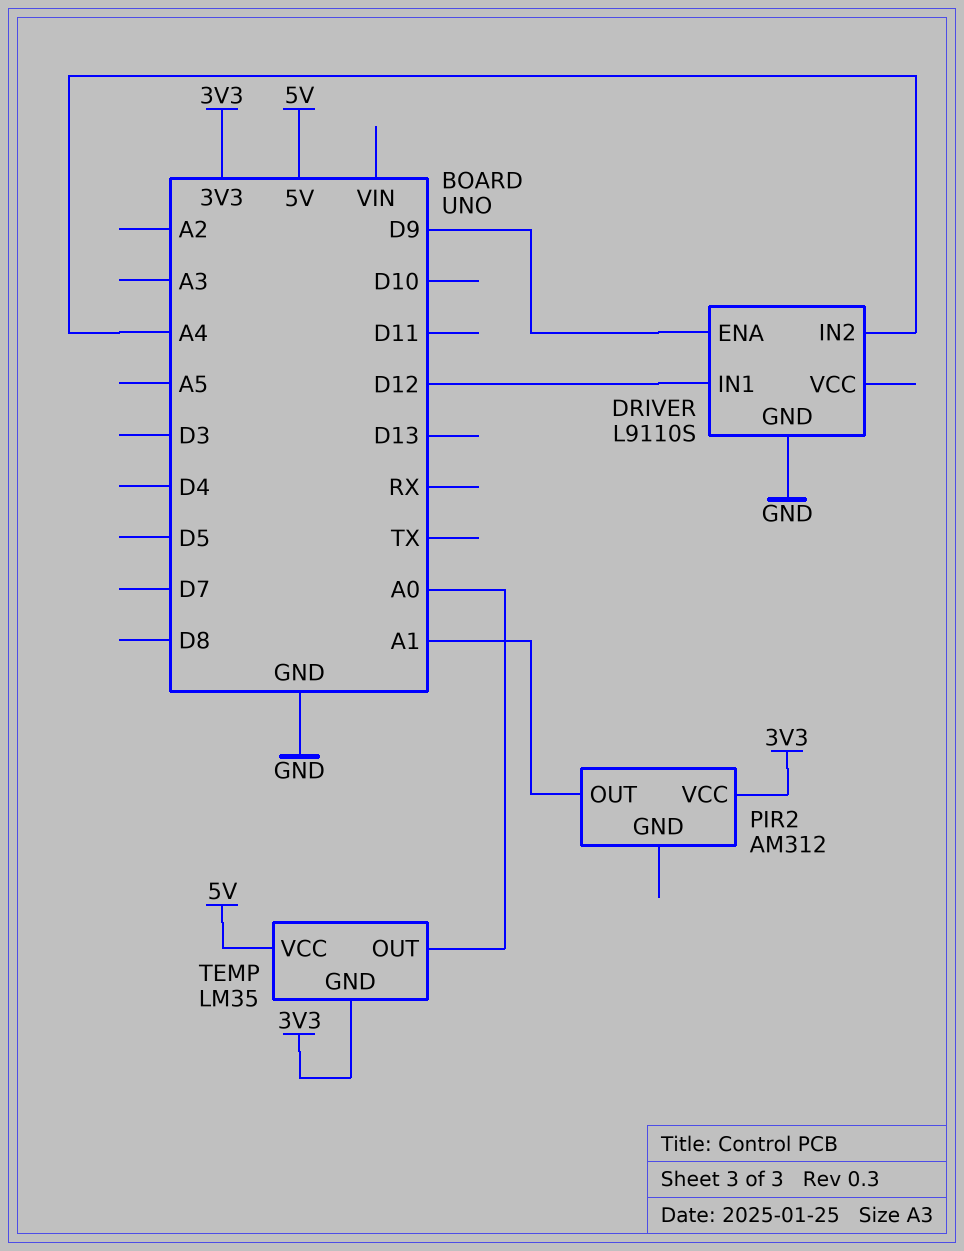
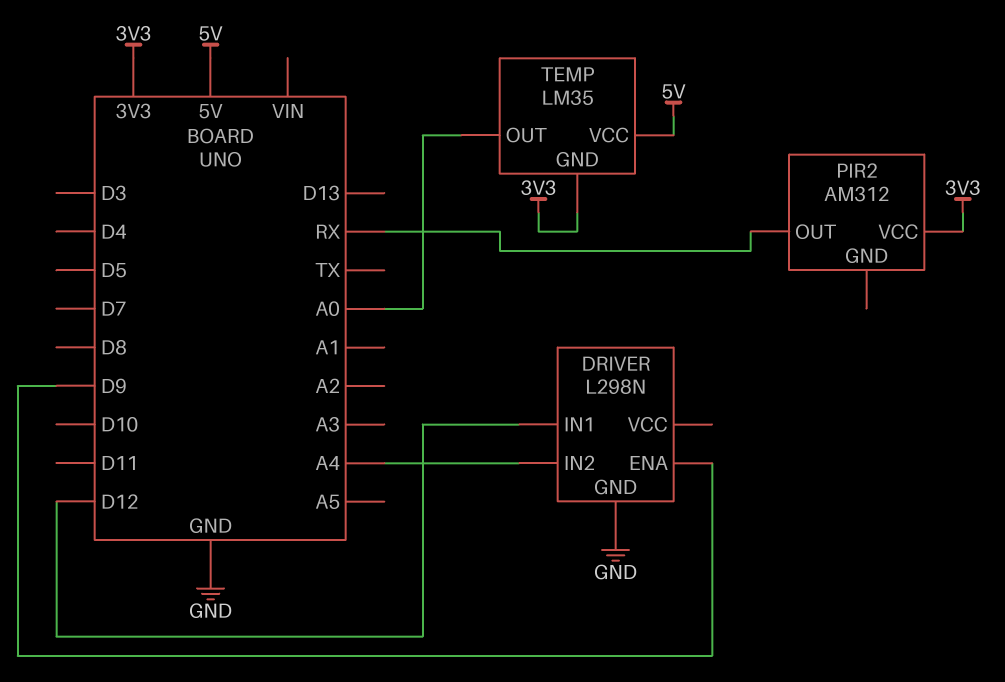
DRIVER: L9110S -> L298N
PIR2 pin OUT: A1 -> RX

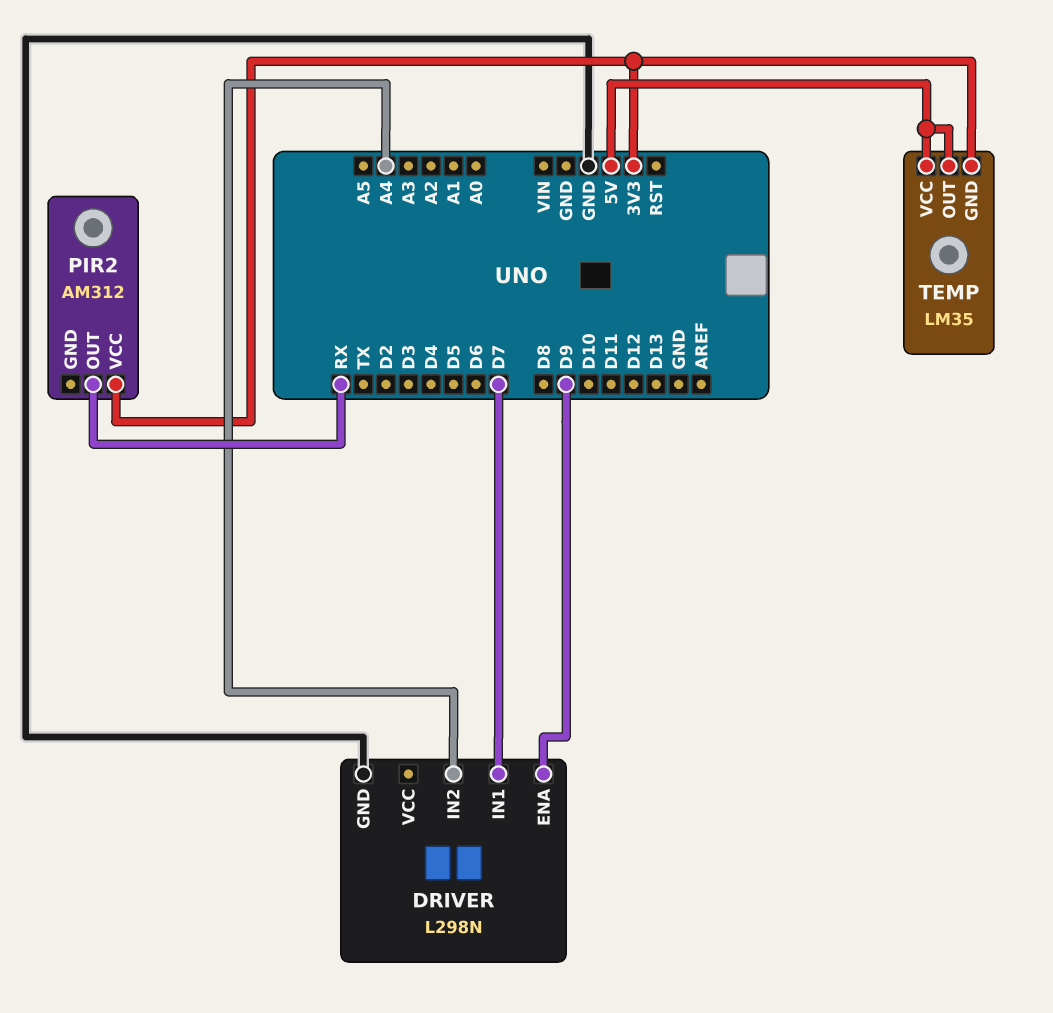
DRIVER pin IN1: D12 -> D7
TEMP pin OUT: A0 -> 5V

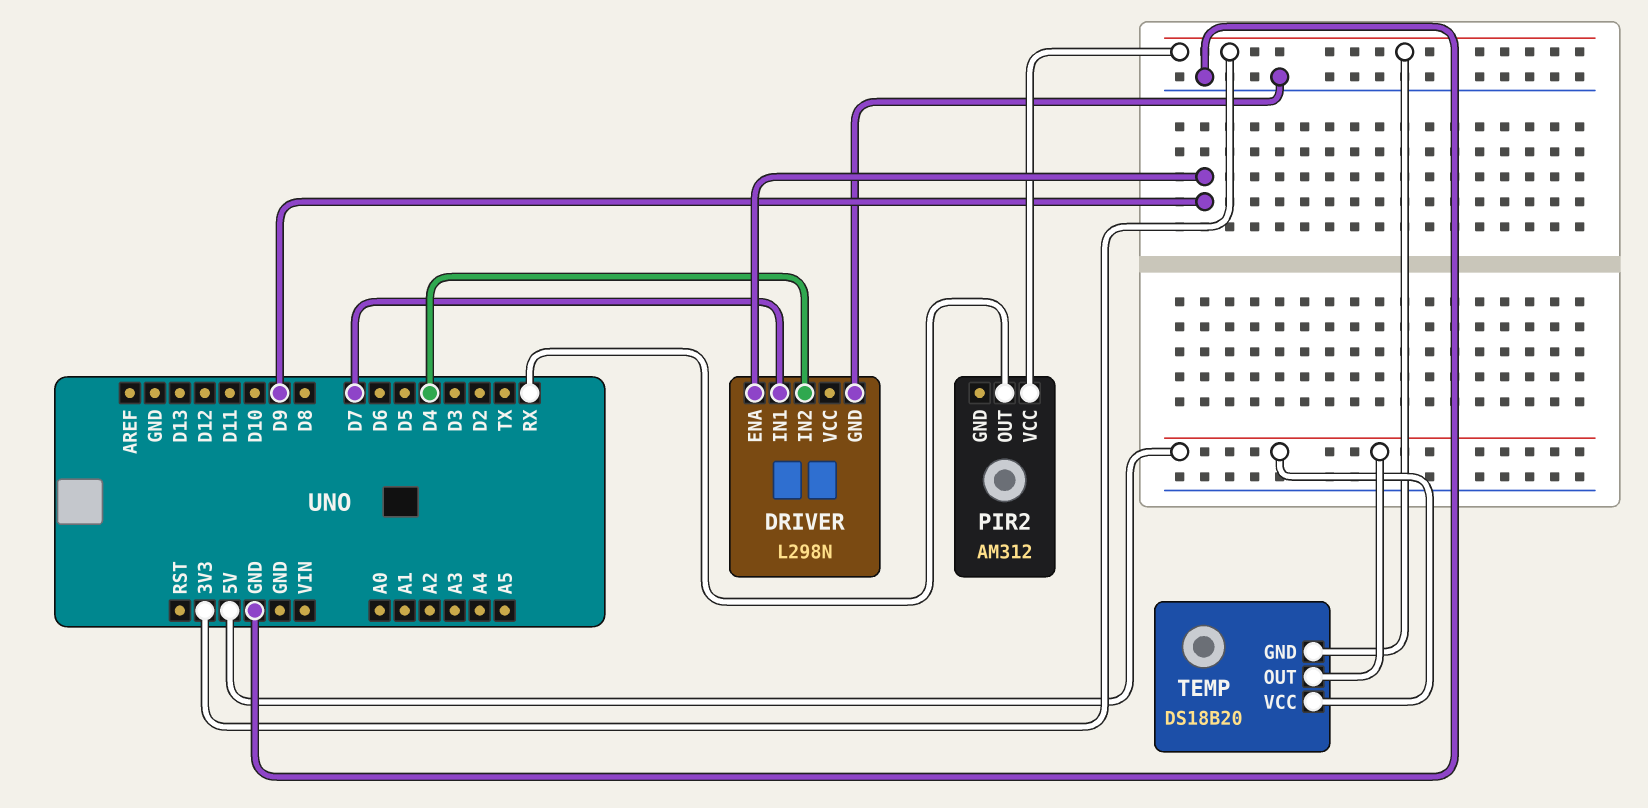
DRIVER pin IN2: A4 -> D4
TEMP: LM35 -> DS18B20

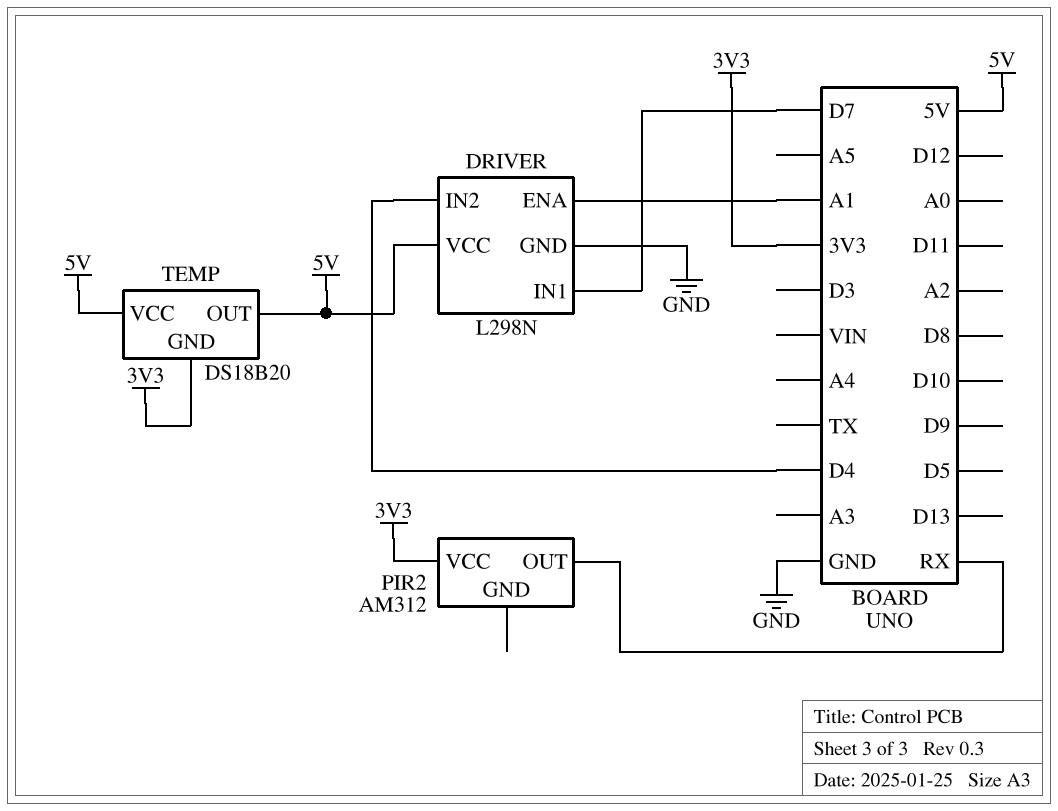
DRIVER pin ENA: D9 -> A1
DRIVER pin VCC: none -> 5V

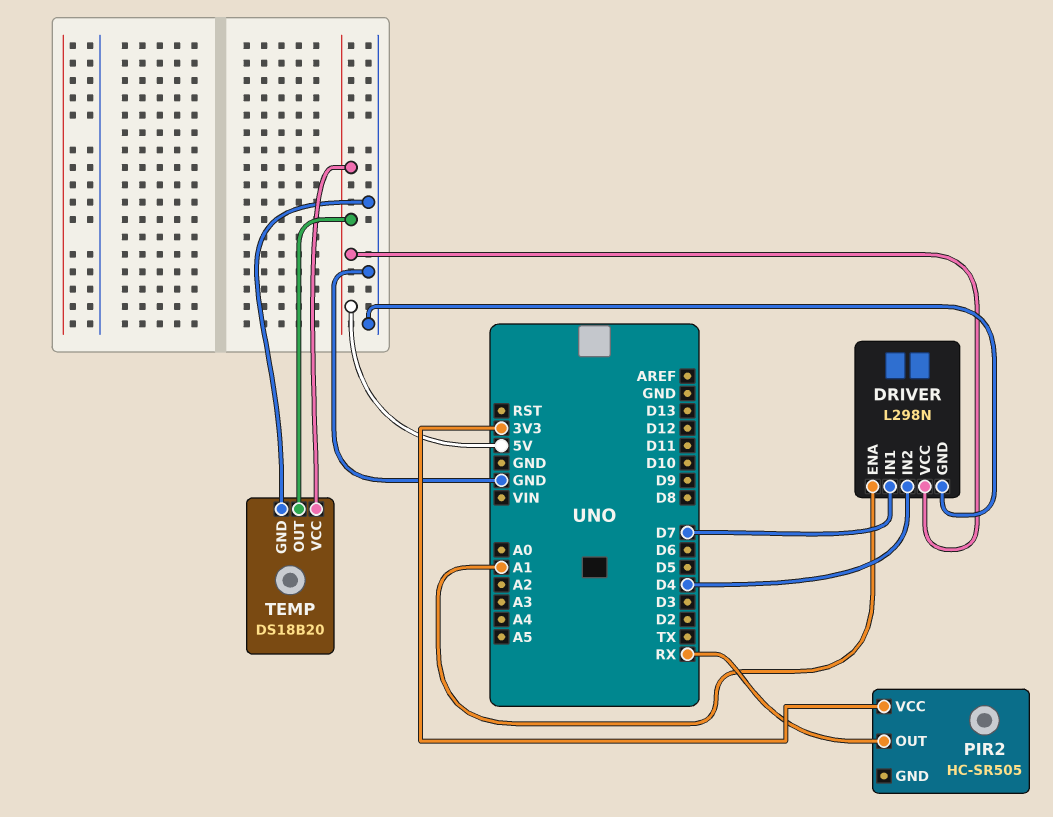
PIR2: AM312 -> HC-SR505
TEMP pin GND: 3V3 -> GND

